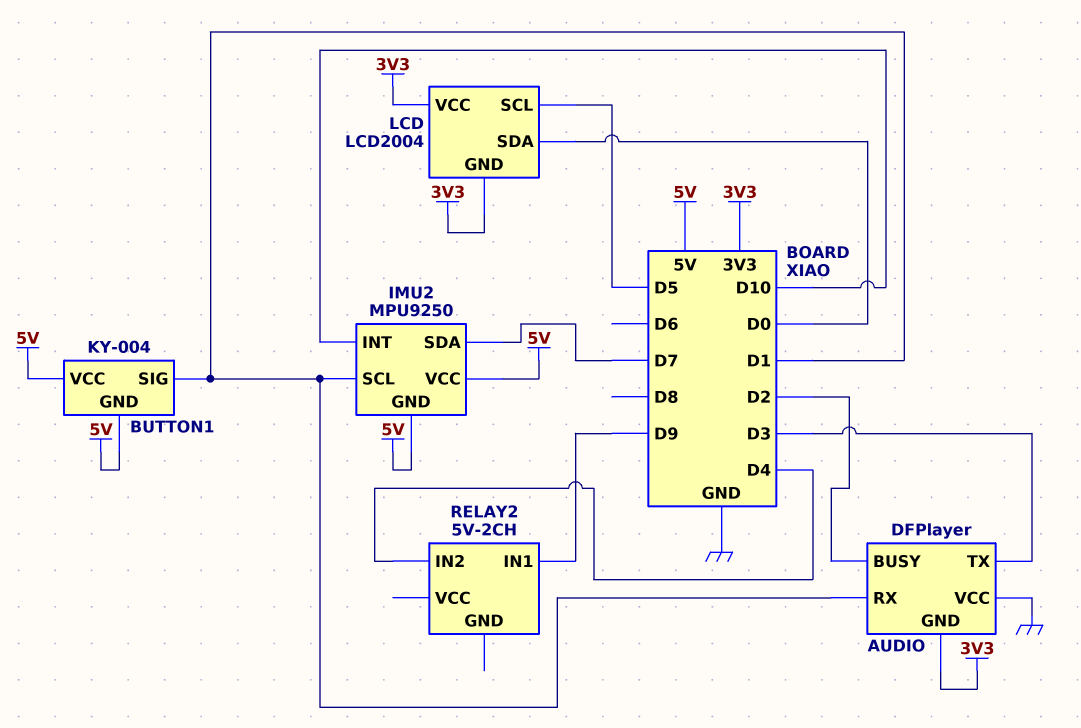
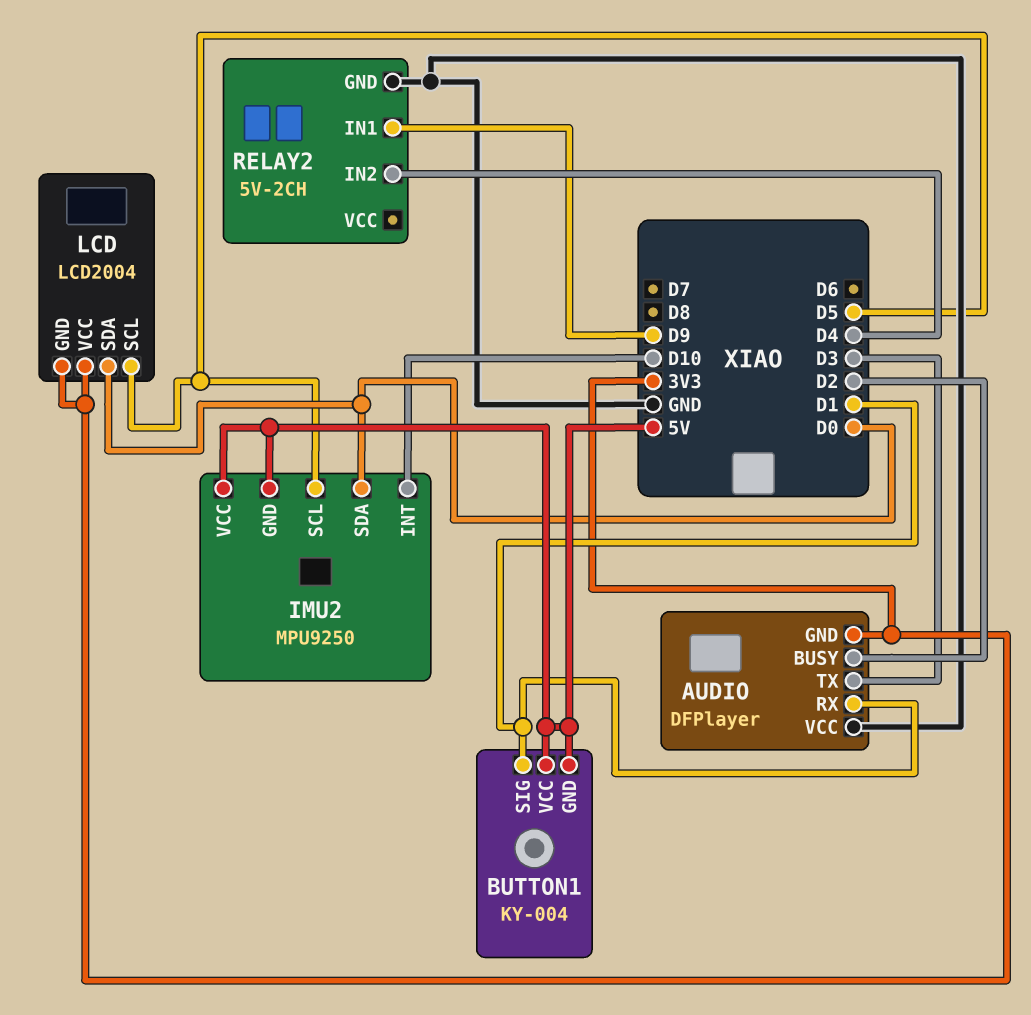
IMU2 pin SCL: D1 -> D5
IMU2 pin SDA: D7 -> D0
RELAY2 pin GND: none -> GND

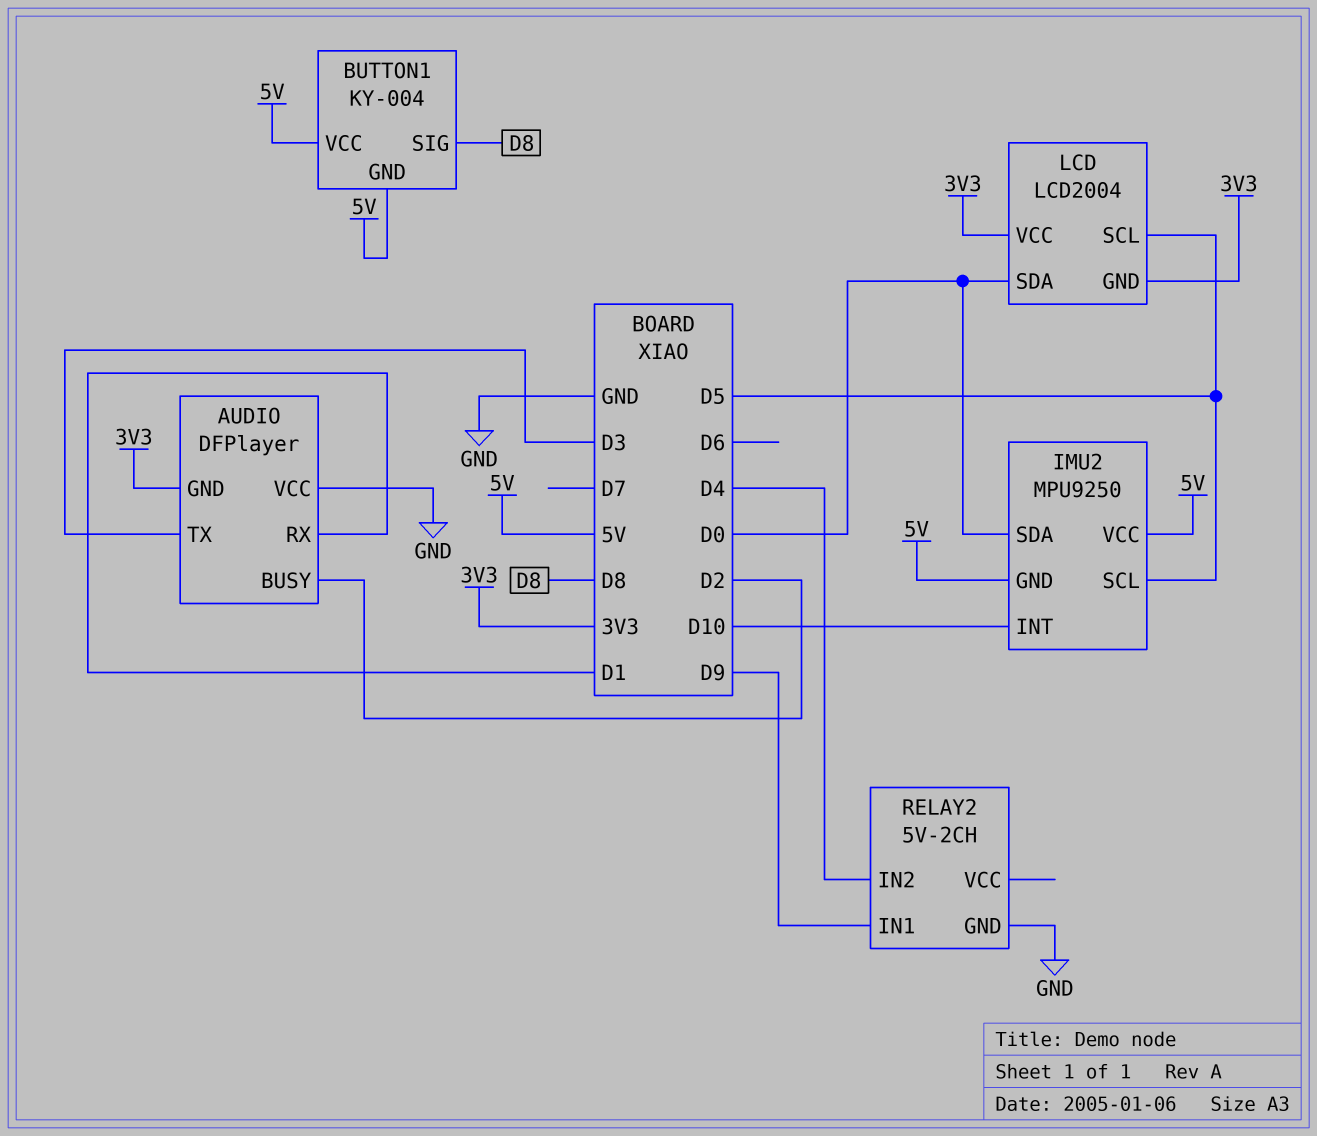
BUTTON1 pin SIG: D1 -> D8

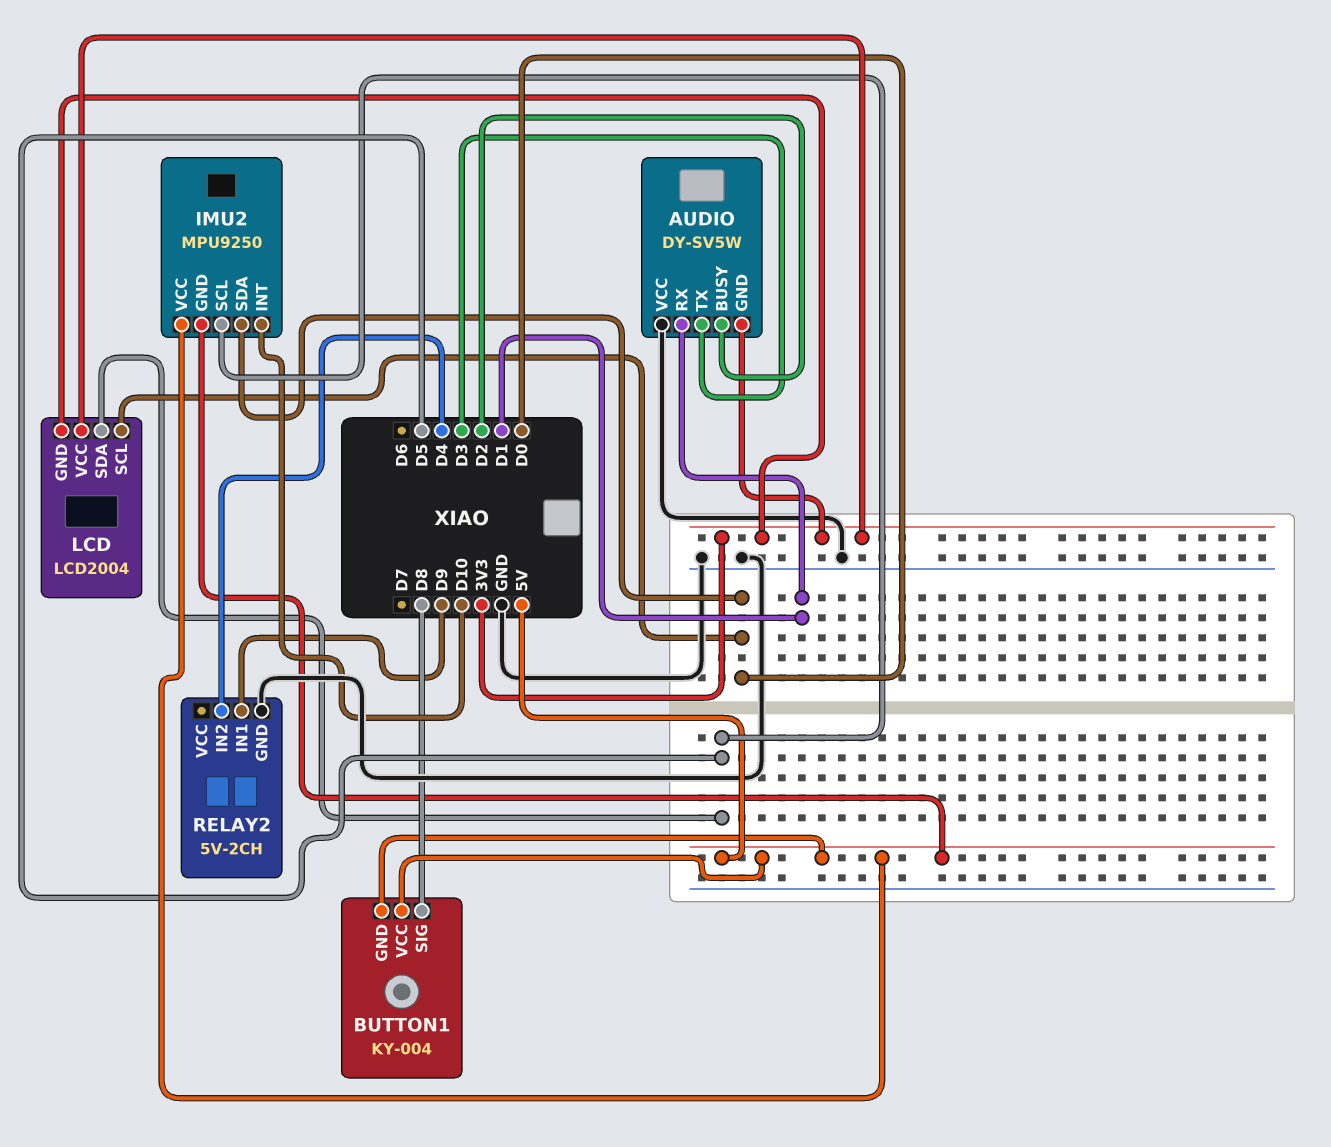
AUDIO: DFPlayer -> DY-SV5W
LCD pin SCL: D5 -> D0
LCD pin SDA: D0 -> D5

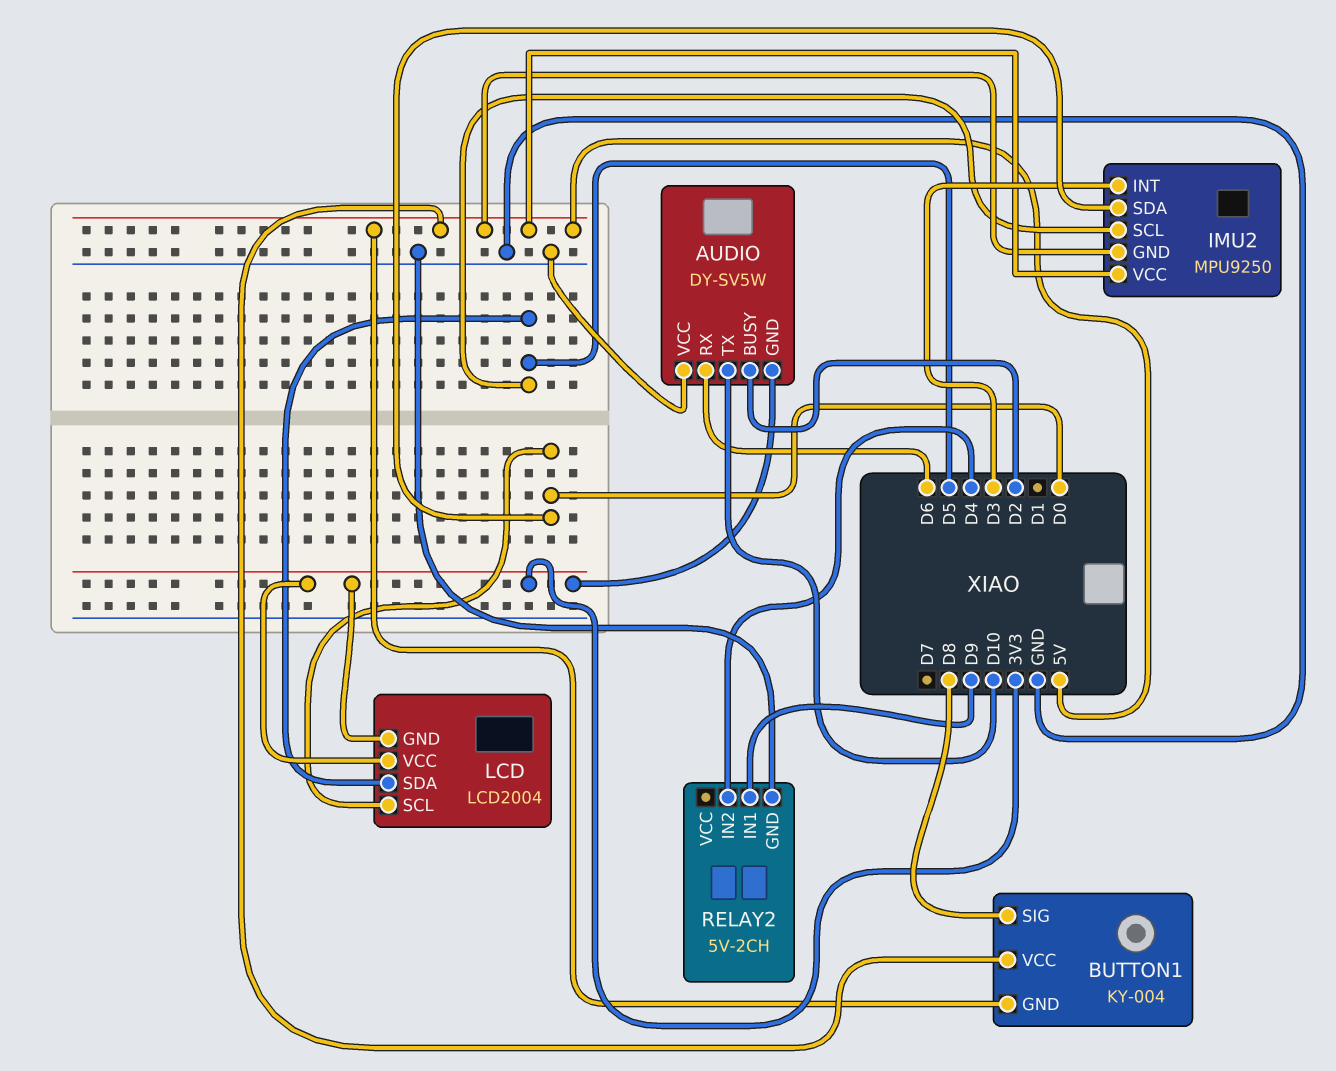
AUDIO pin RX: D1 -> D6
AUDIO pin TX: D3 -> D10
IMU2 pin INT: D10 -> D3

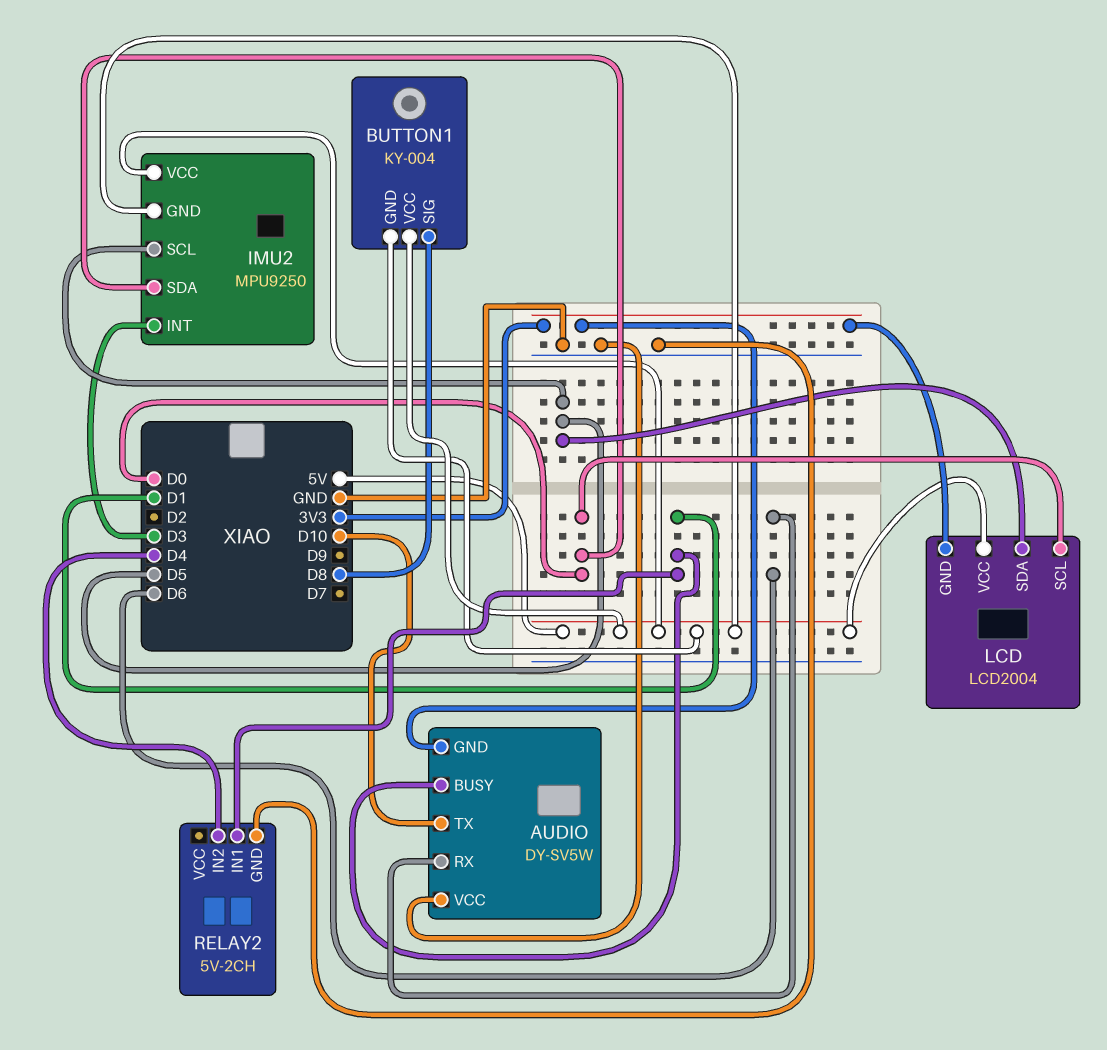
AUDIO pin BUSY: D2 -> D1
LCD pin VCC: 3V3 -> 5V
RELAY2 pin IN1: D9 -> D1

